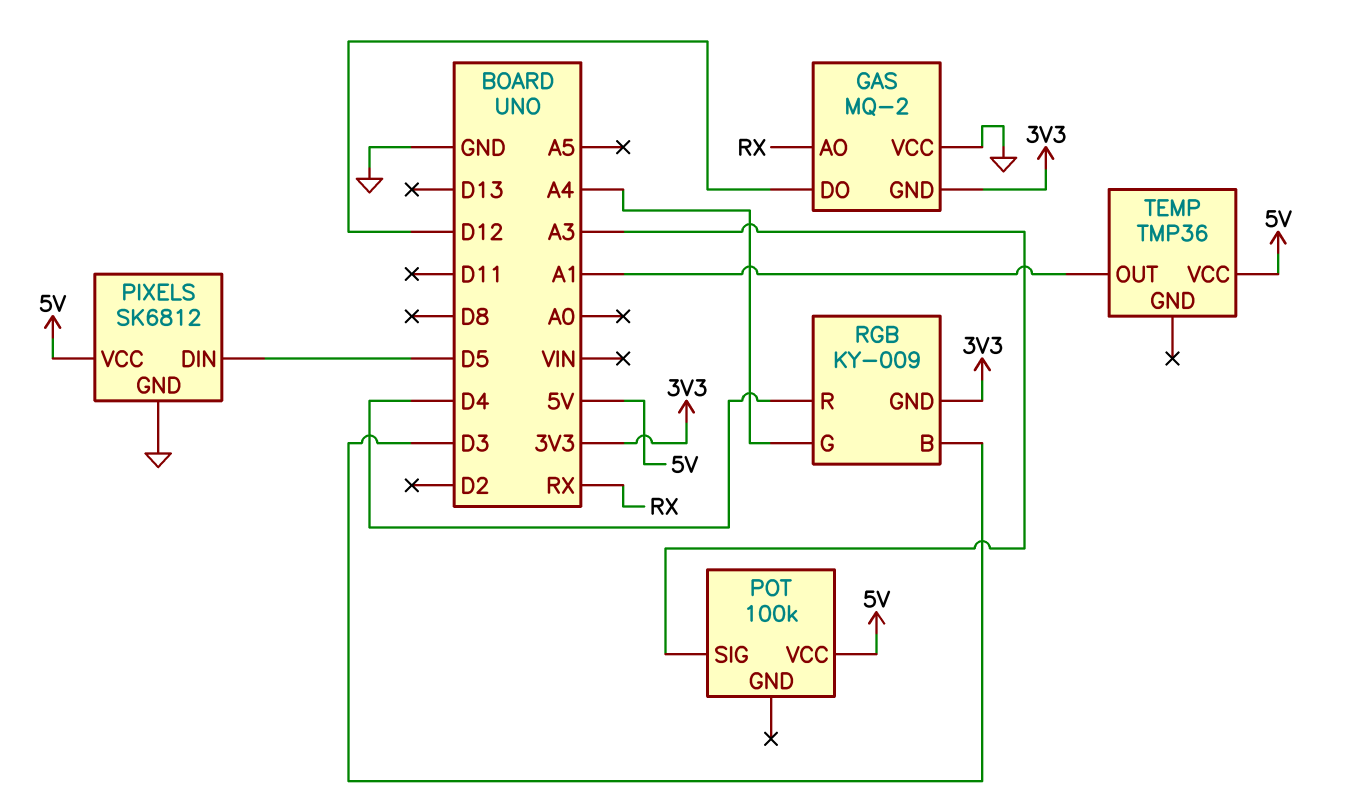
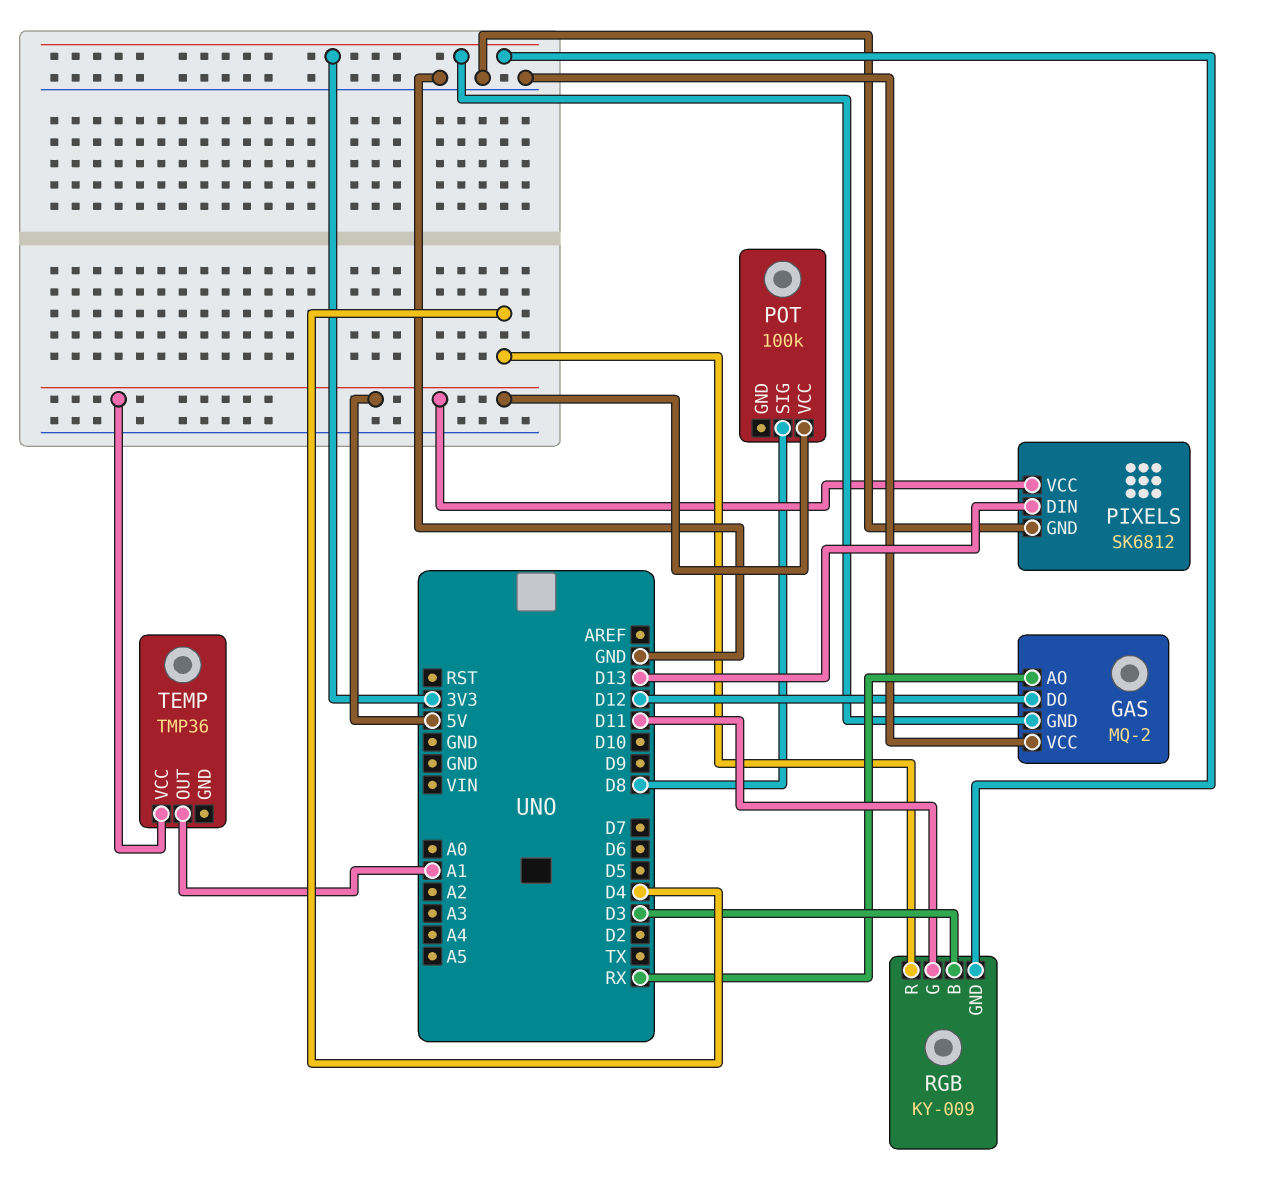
PIXELS pin DIN: D5 -> D13
POT pin SIG: A3 -> D8
RGB pin G: A4 -> D11

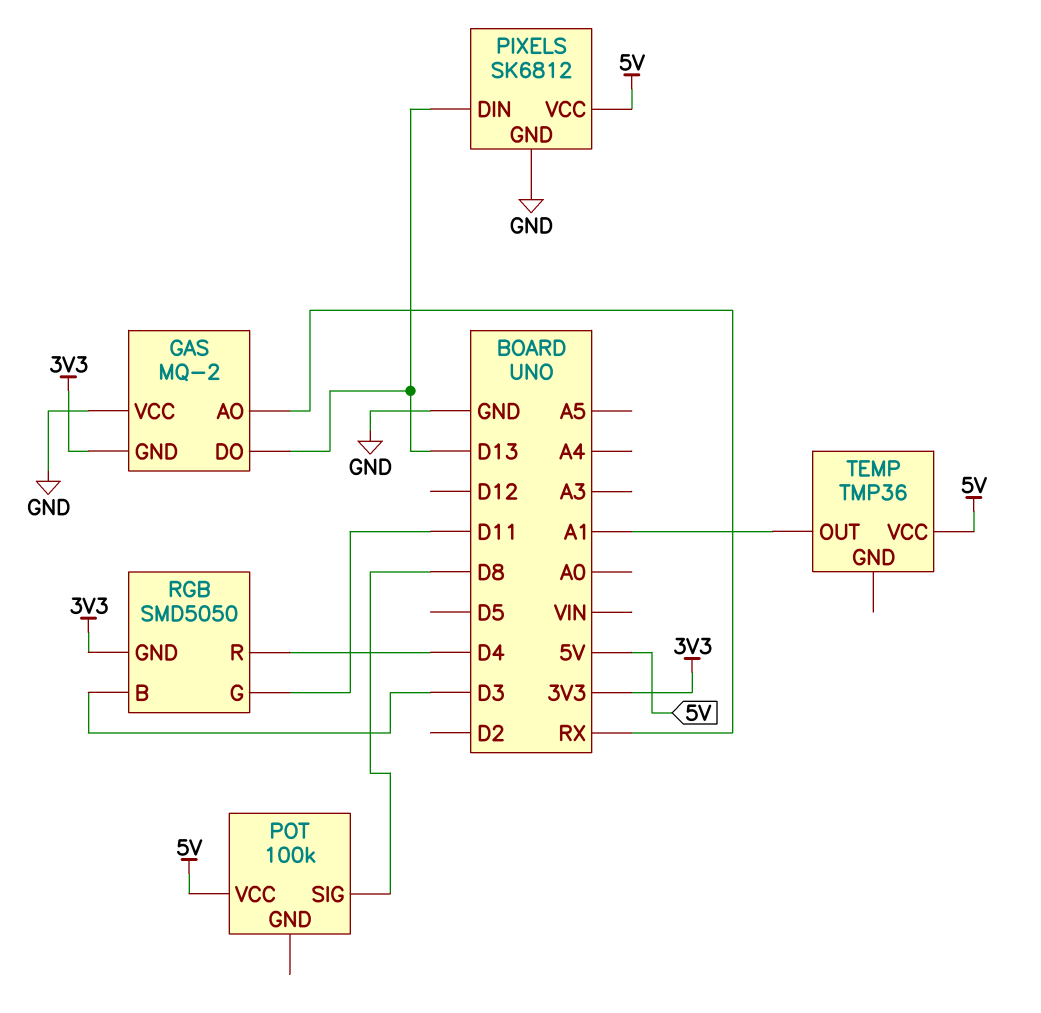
GAS pin DO: D12 -> D13
RGB: KY-009 -> SMD5050

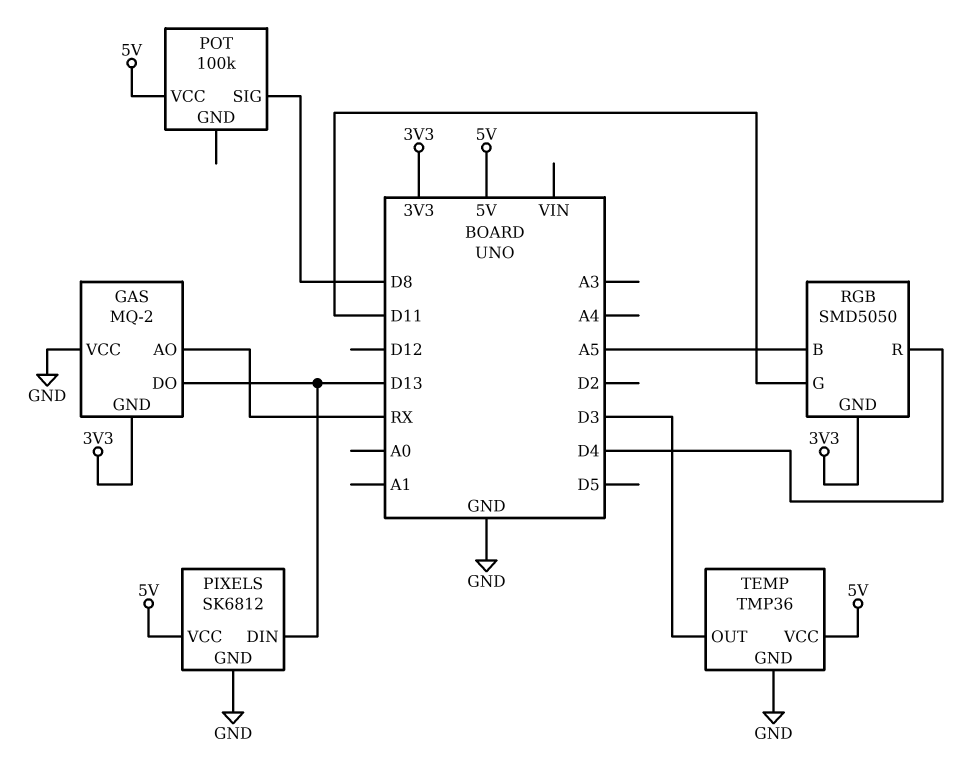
RGB pin B: D3 -> A5
TEMP pin GND: none -> GND
TEMP pin OUT: A1 -> D3

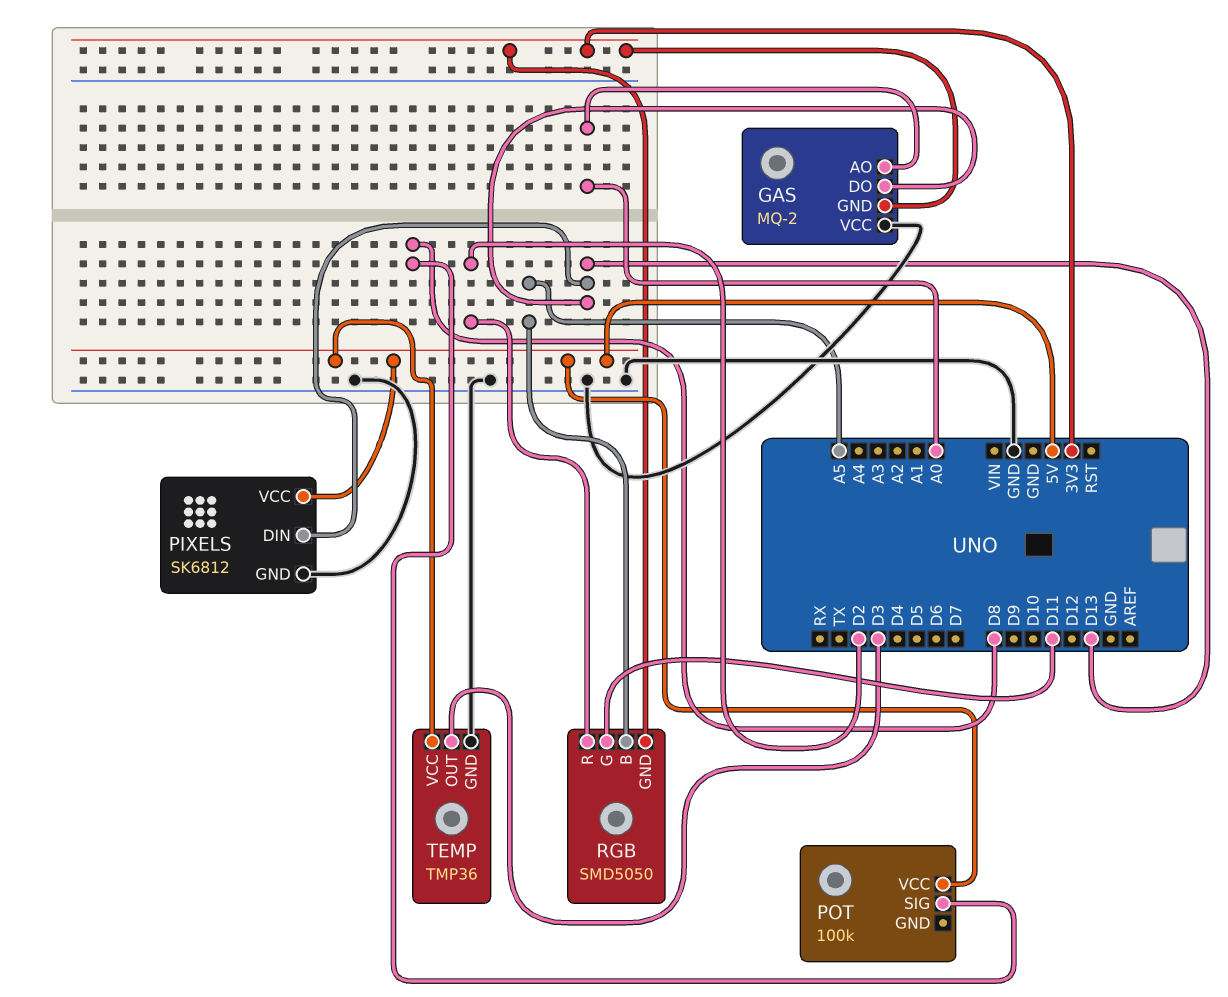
GAS pin AO: RX -> A0
RGB pin R: D4 -> D2

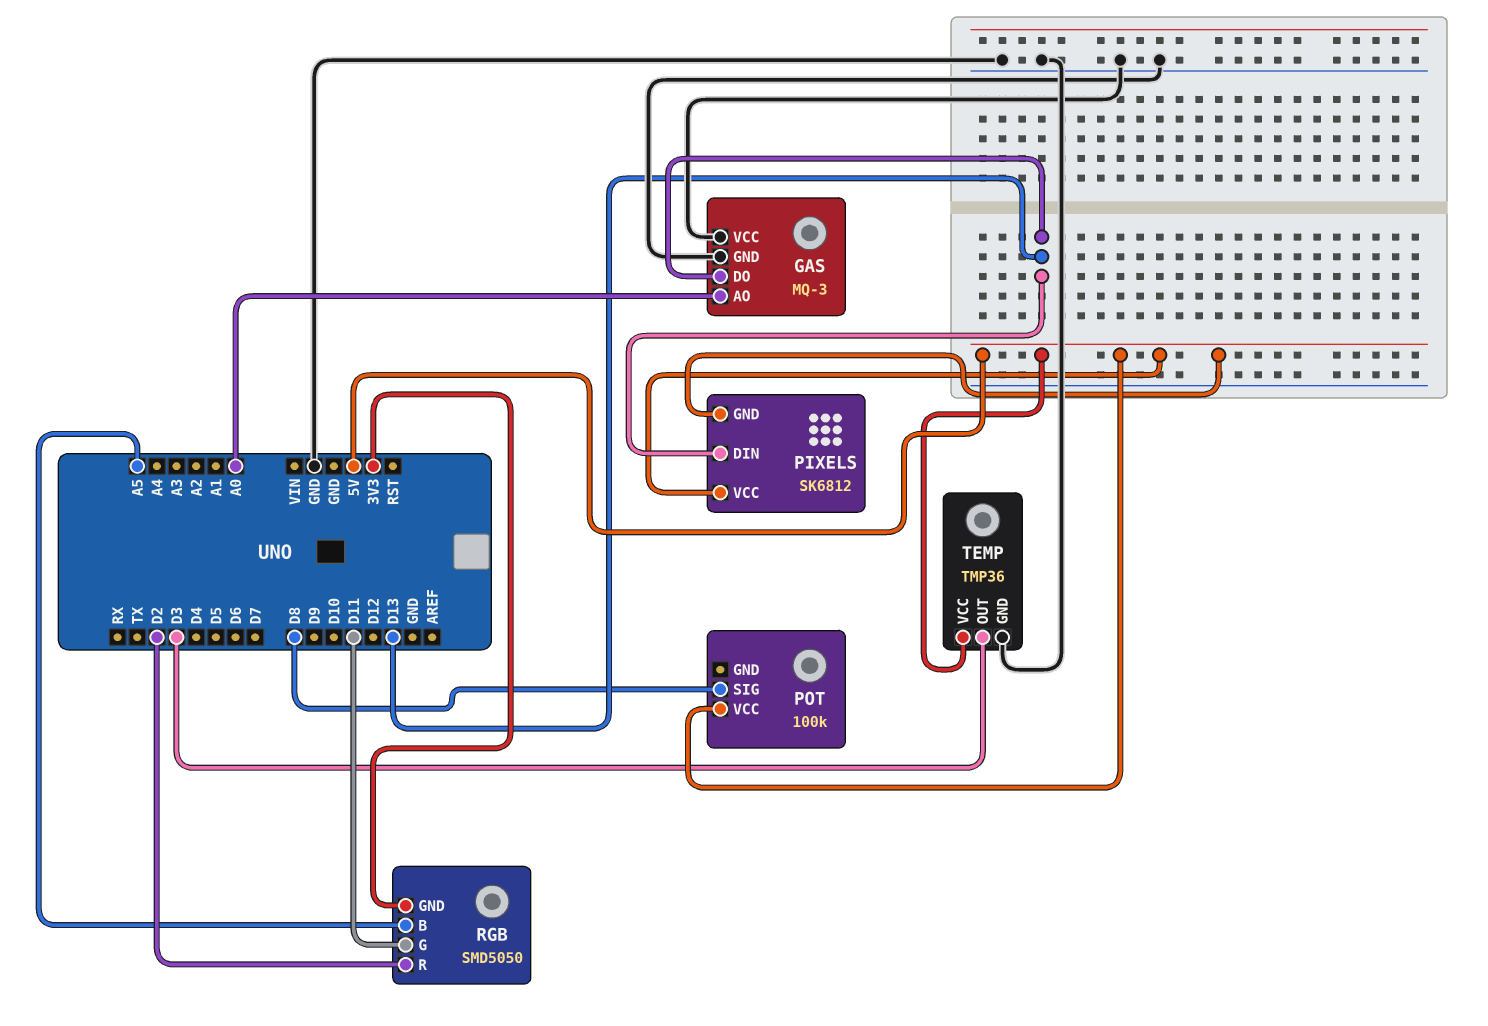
GAS: MQ-2 -> MQ-3
GAS pin GND: 3V3 -> GND
PIXELS pin GND: GND -> 5V

